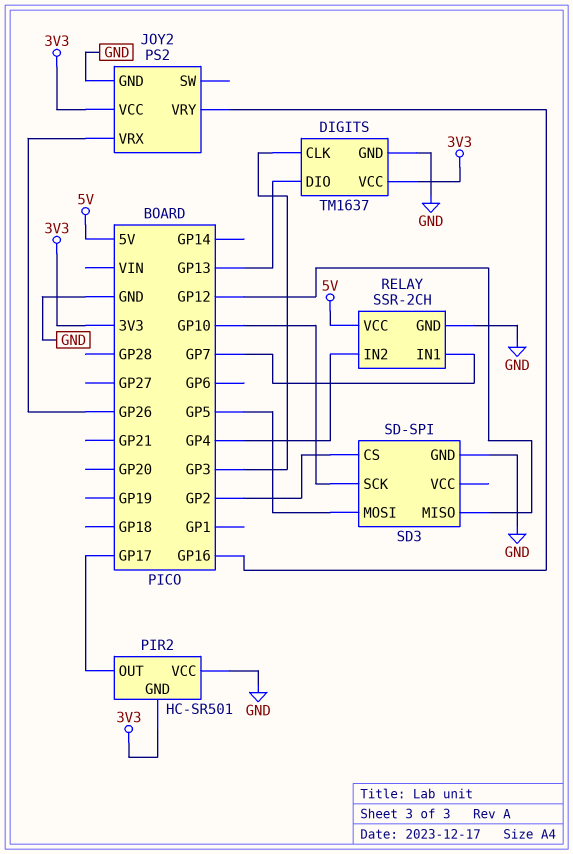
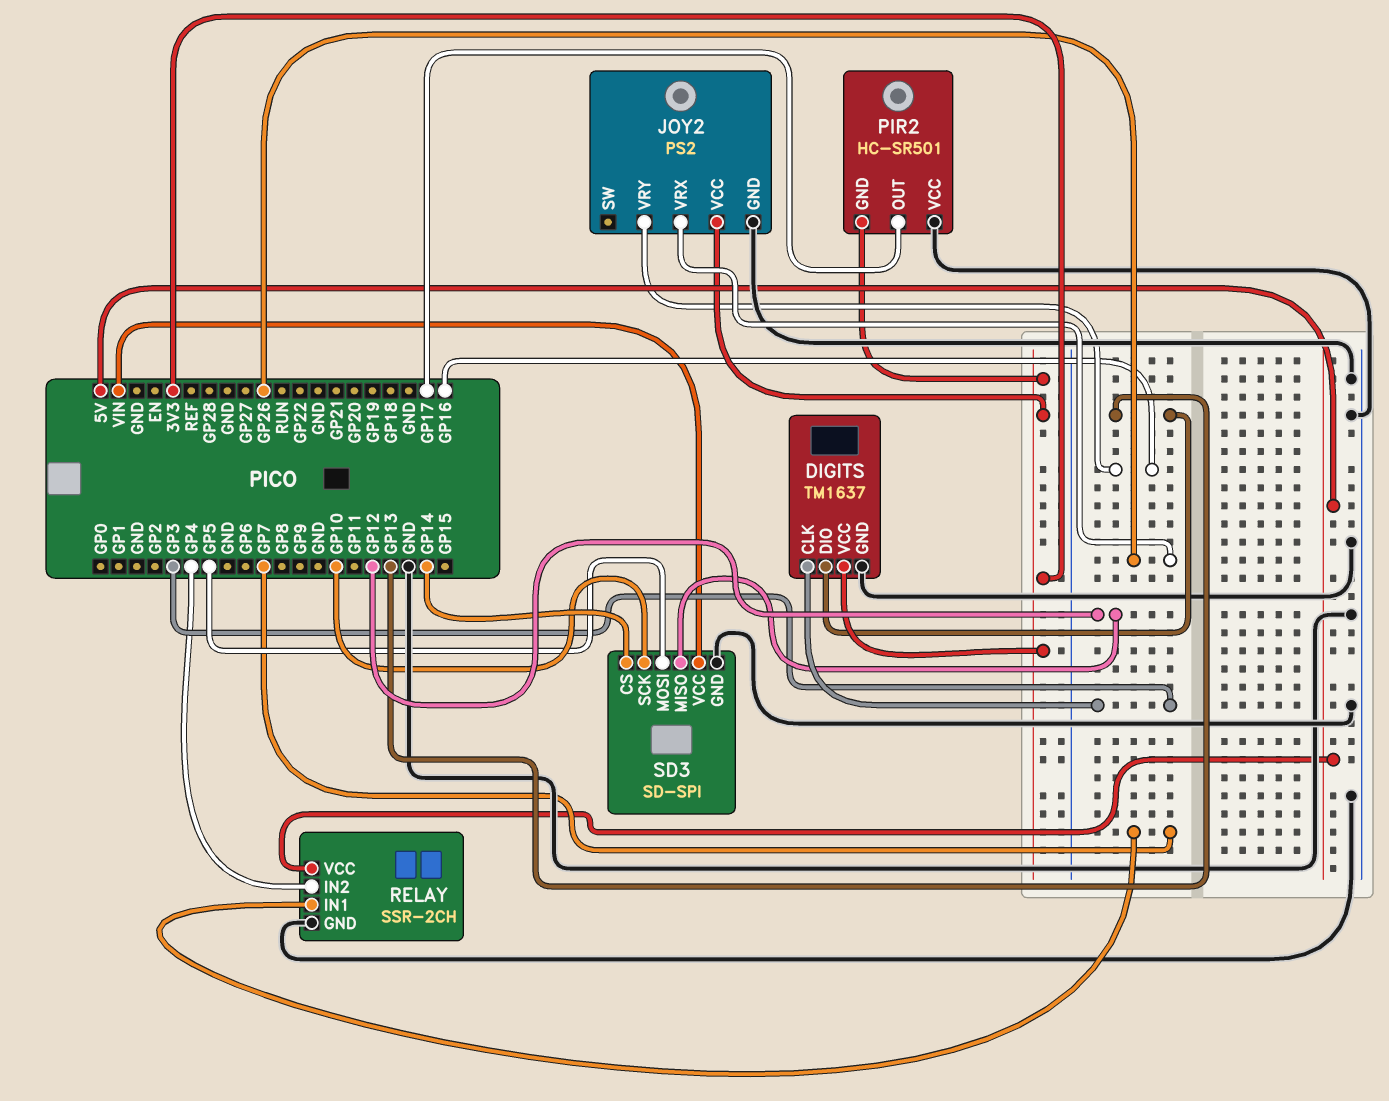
SD3 pin CS: GP2 -> GP14
SD3 pin VCC: none -> VIN

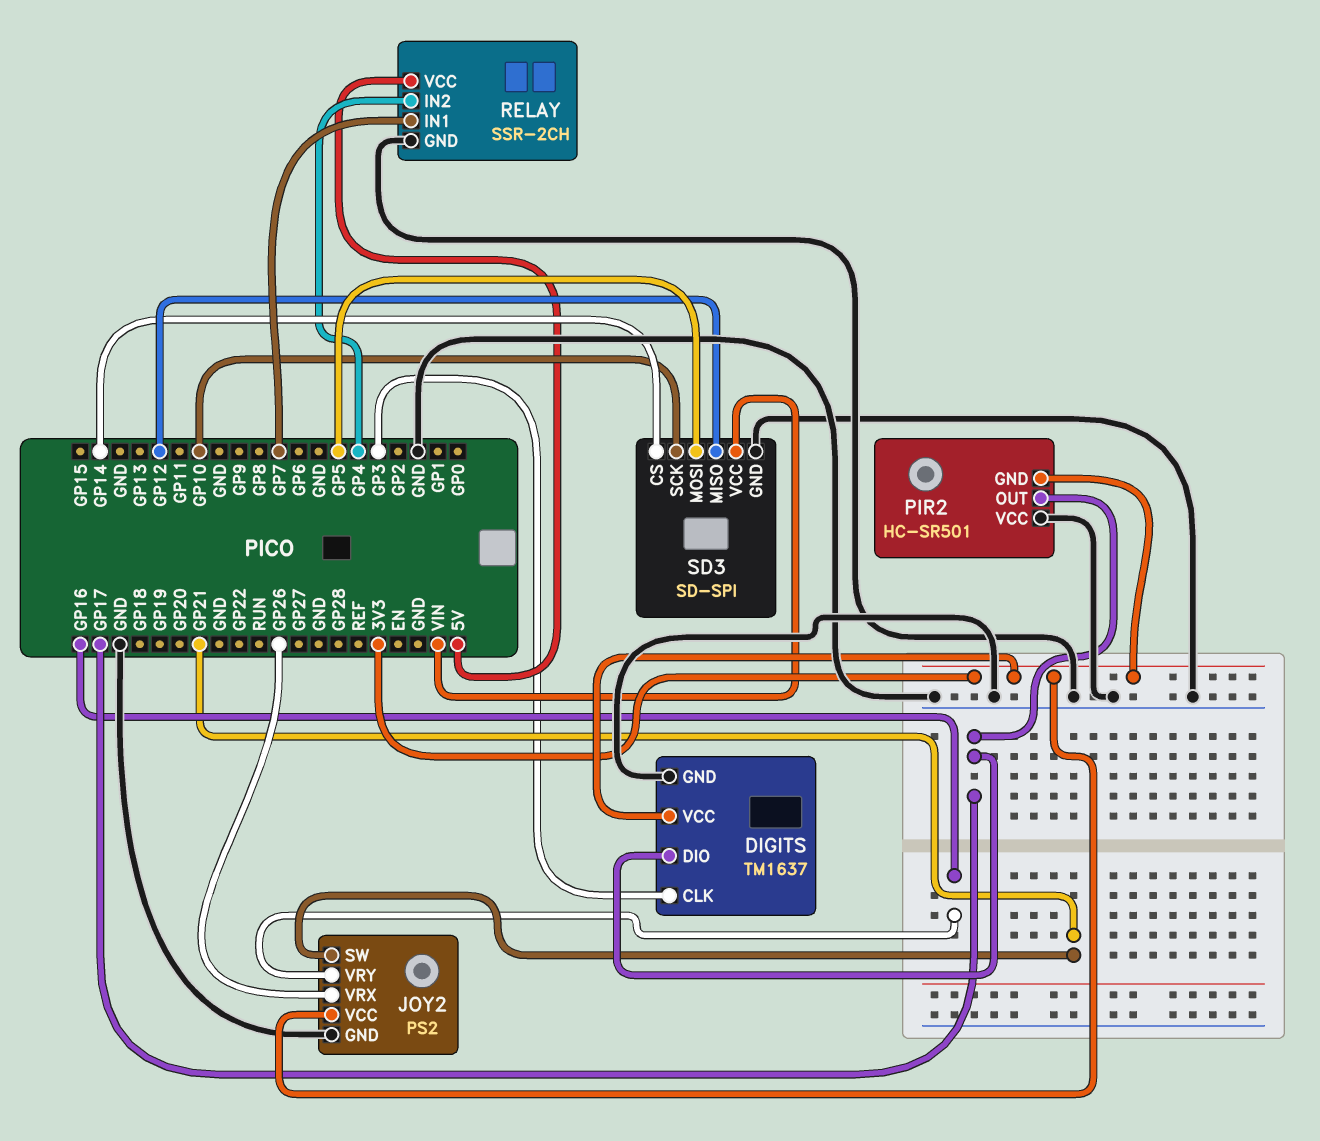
DIGITS pin DIO: GP13 -> GP17
JOY2 pin SW: none -> GP21

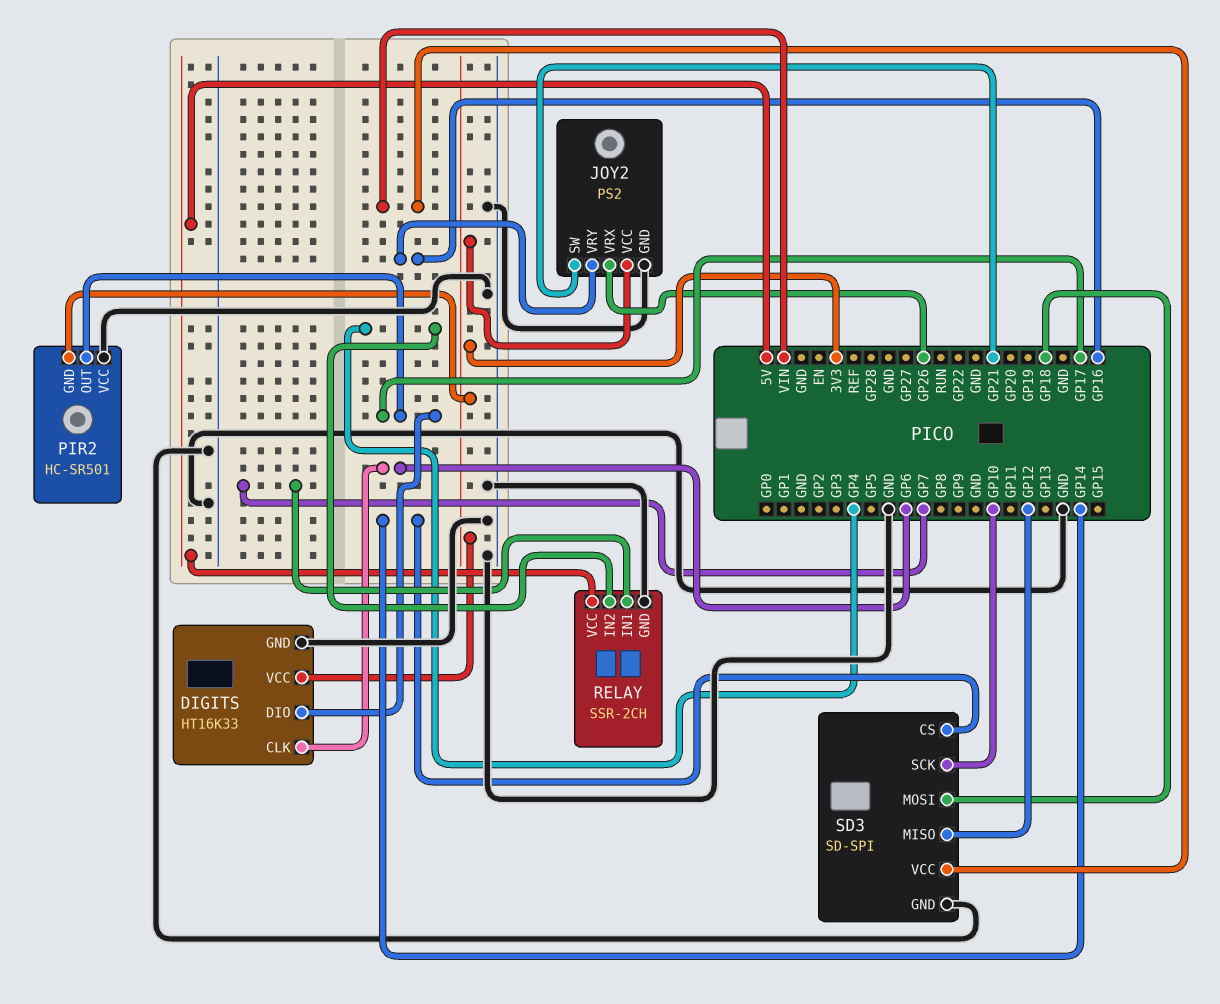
DIGITS: TM1637 -> HT16K33
DIGITS pin CLK: GP3 -> GP6
SD3 pin MOSI: GP5 -> GP18

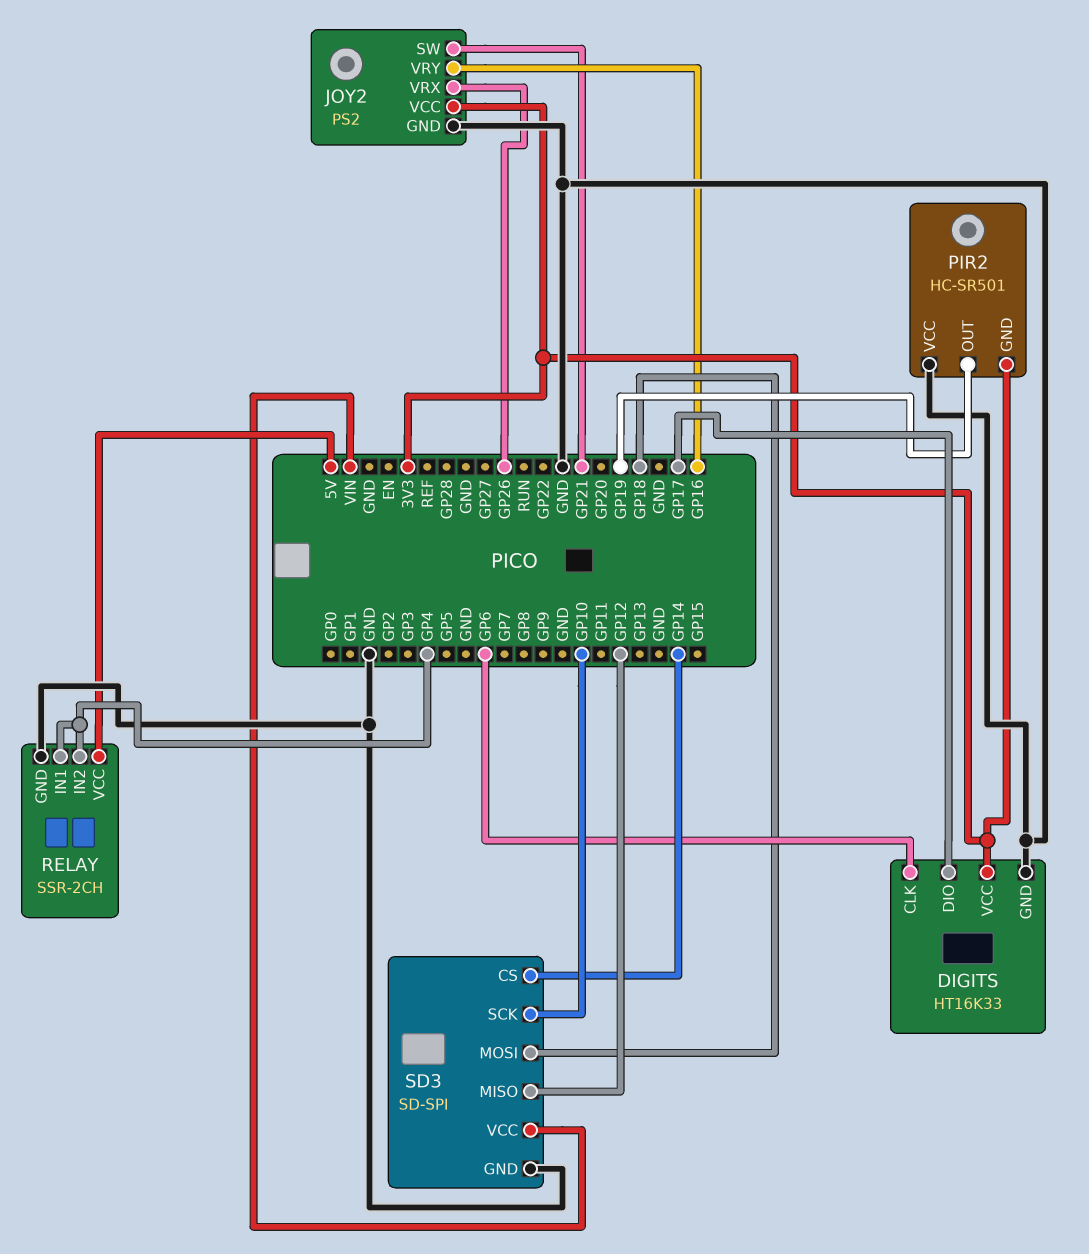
PIR2 pin OUT: GP17 -> GP19
RELAY pin IN1: GP7 -> GP4

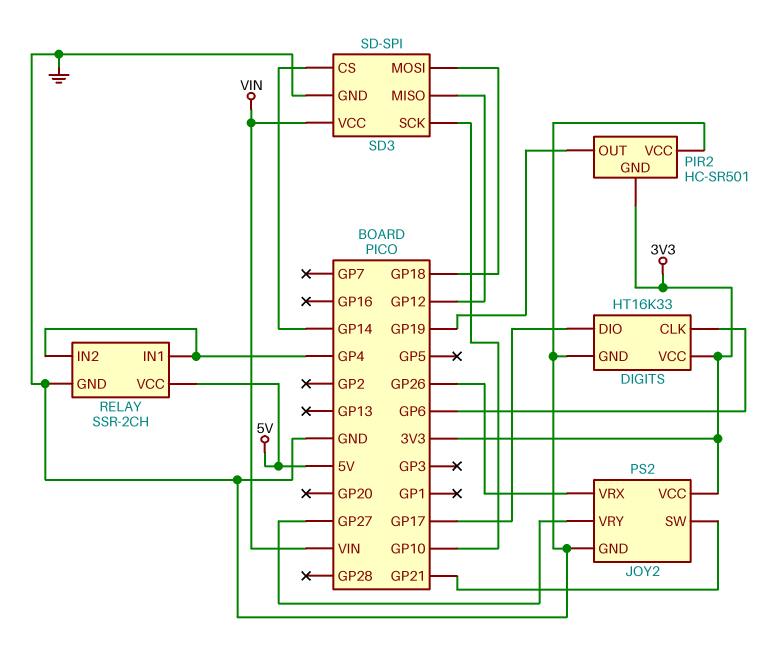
JOY2 pin VRY: GP16 -> GP27

